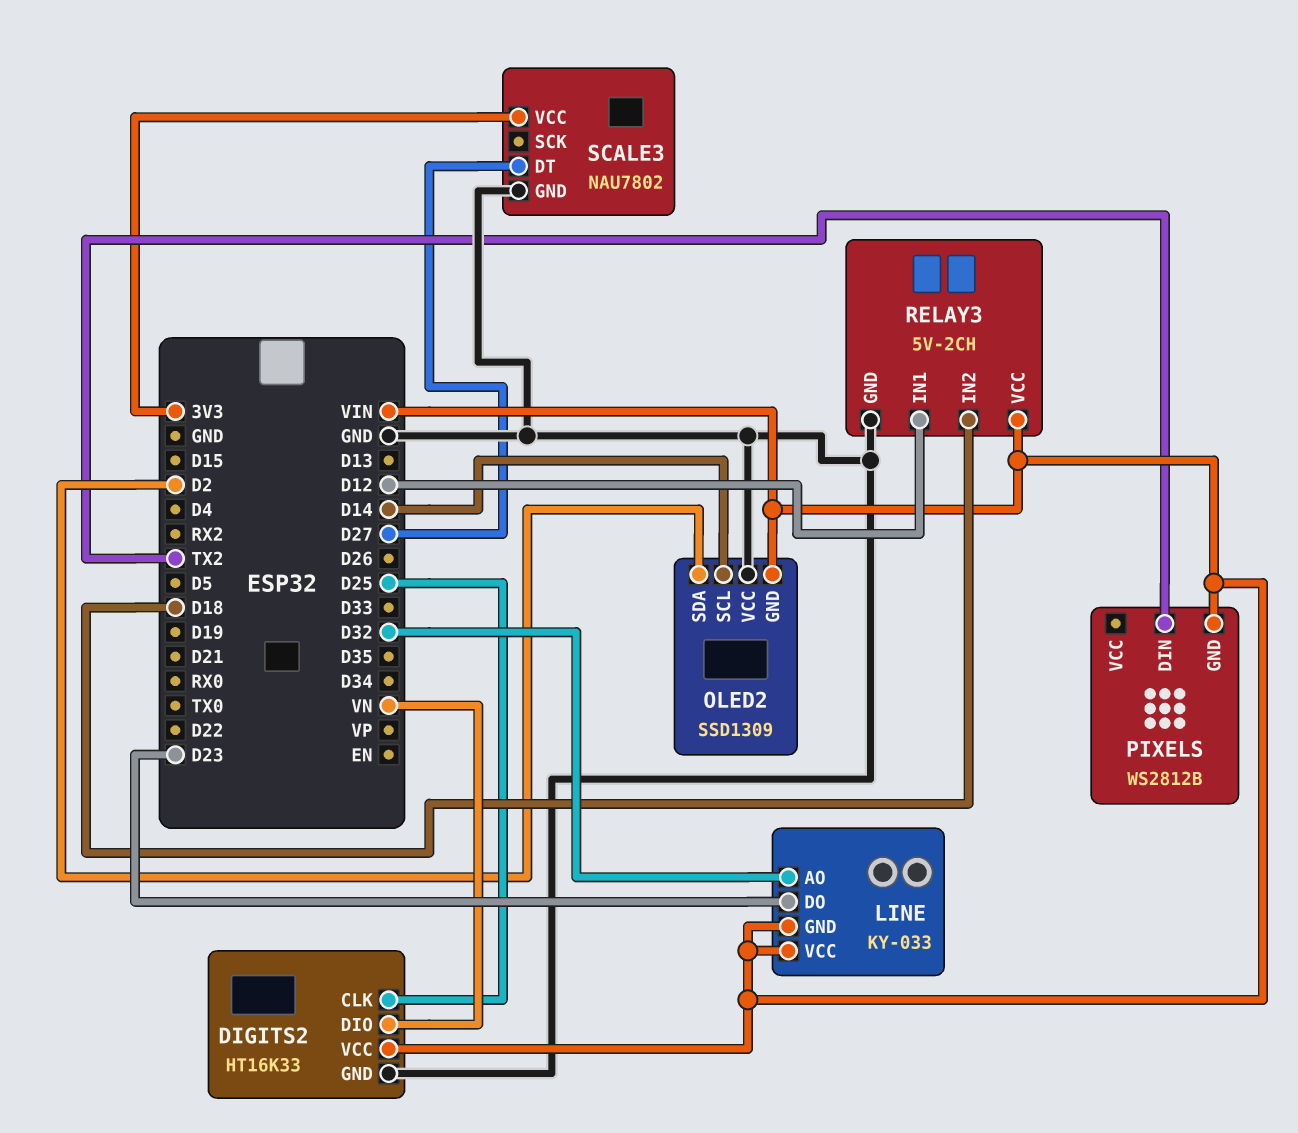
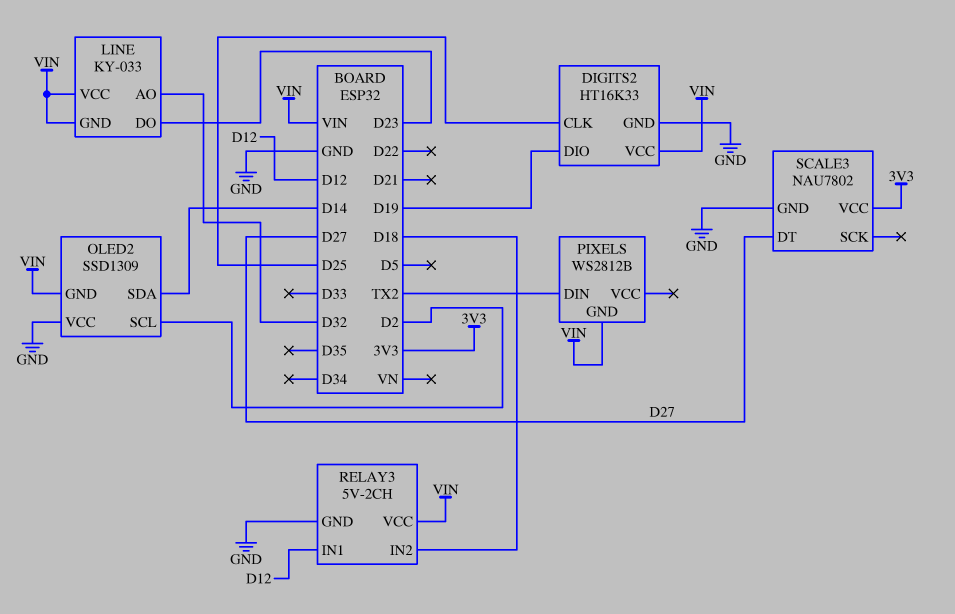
DIGITS2 pin DIO: VN -> D19
OLED2 pin SCL: D14 -> D2
OLED2 pin SDA: D2 -> D14

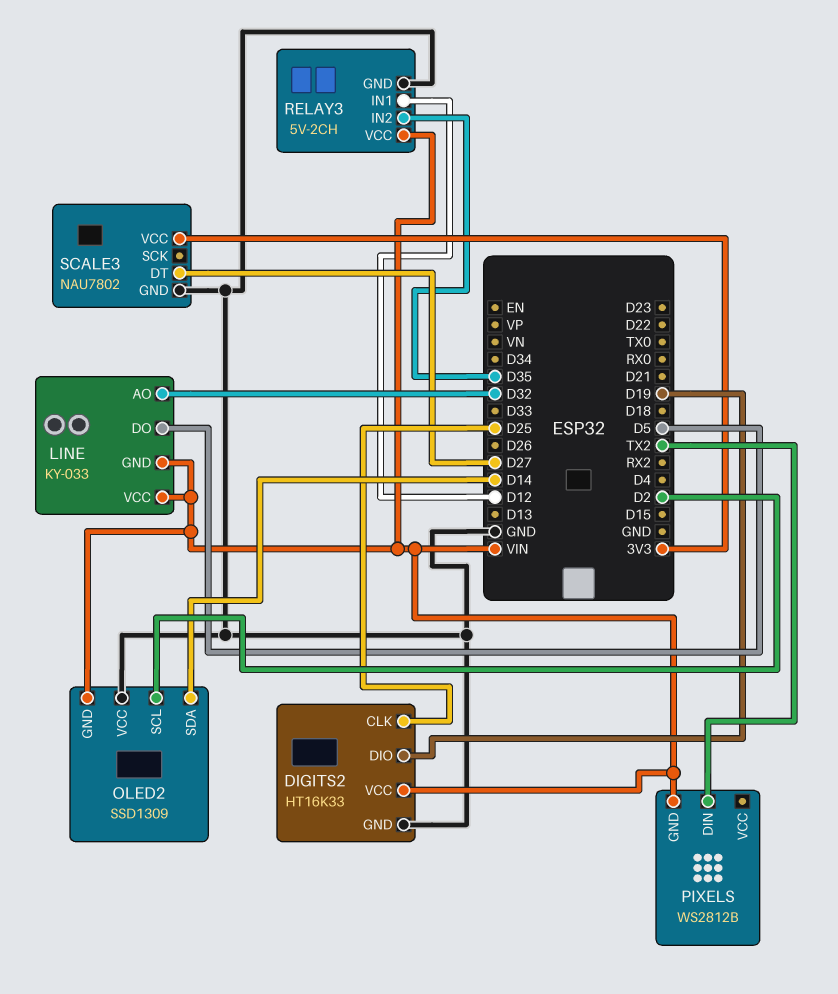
LINE pin DO: D23 -> D5
RELAY3 pin IN2: D18 -> D35

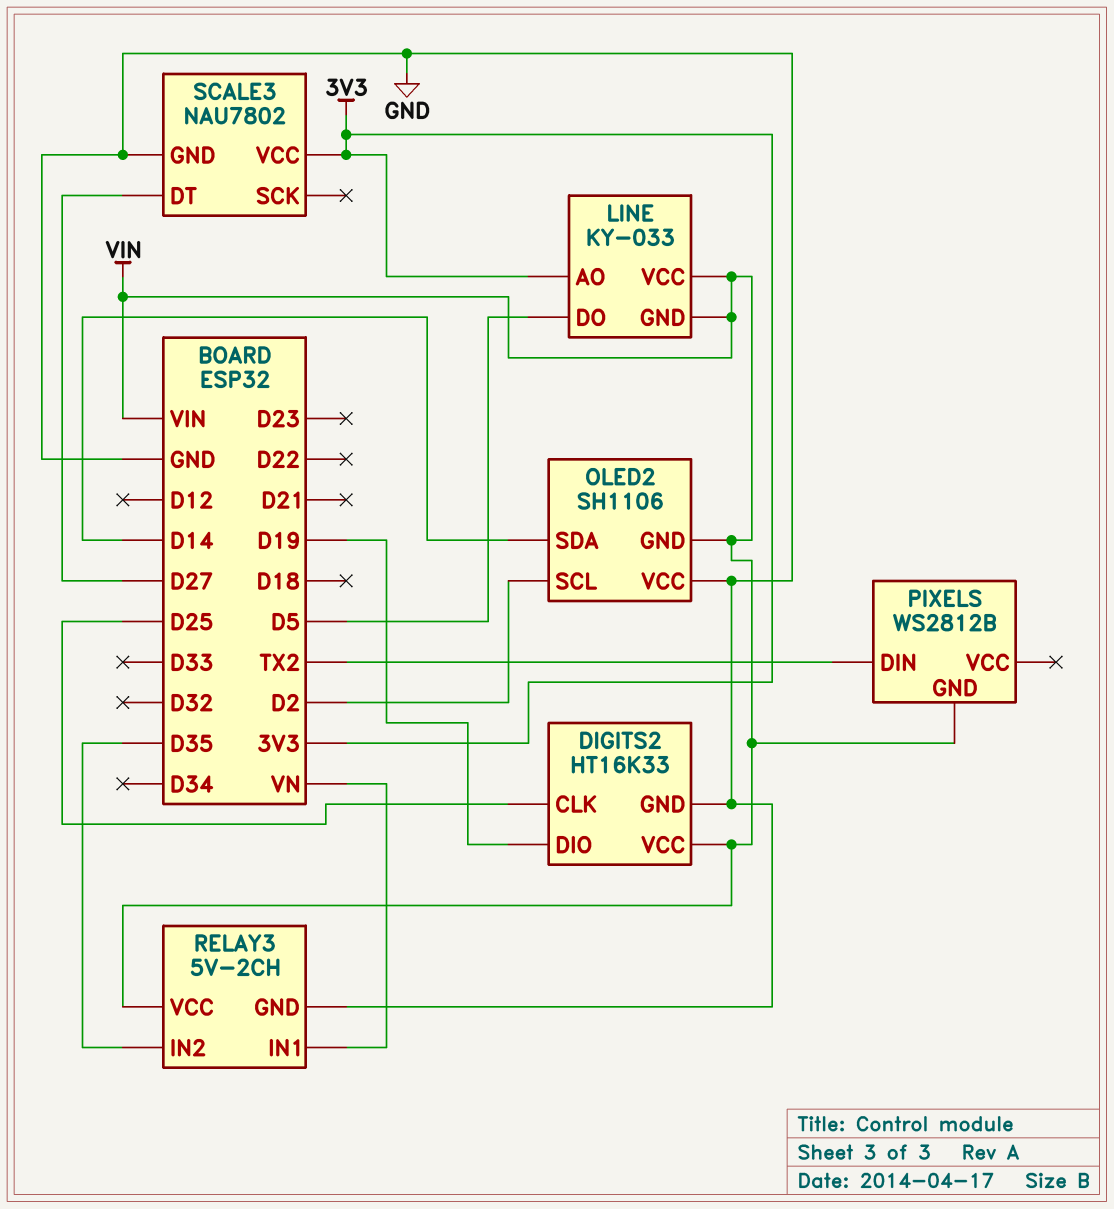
LINE pin AO: D32 -> 3V3
OLED2: SSD1309 -> SH1106
RELAY3 pin IN1: D12 -> VN

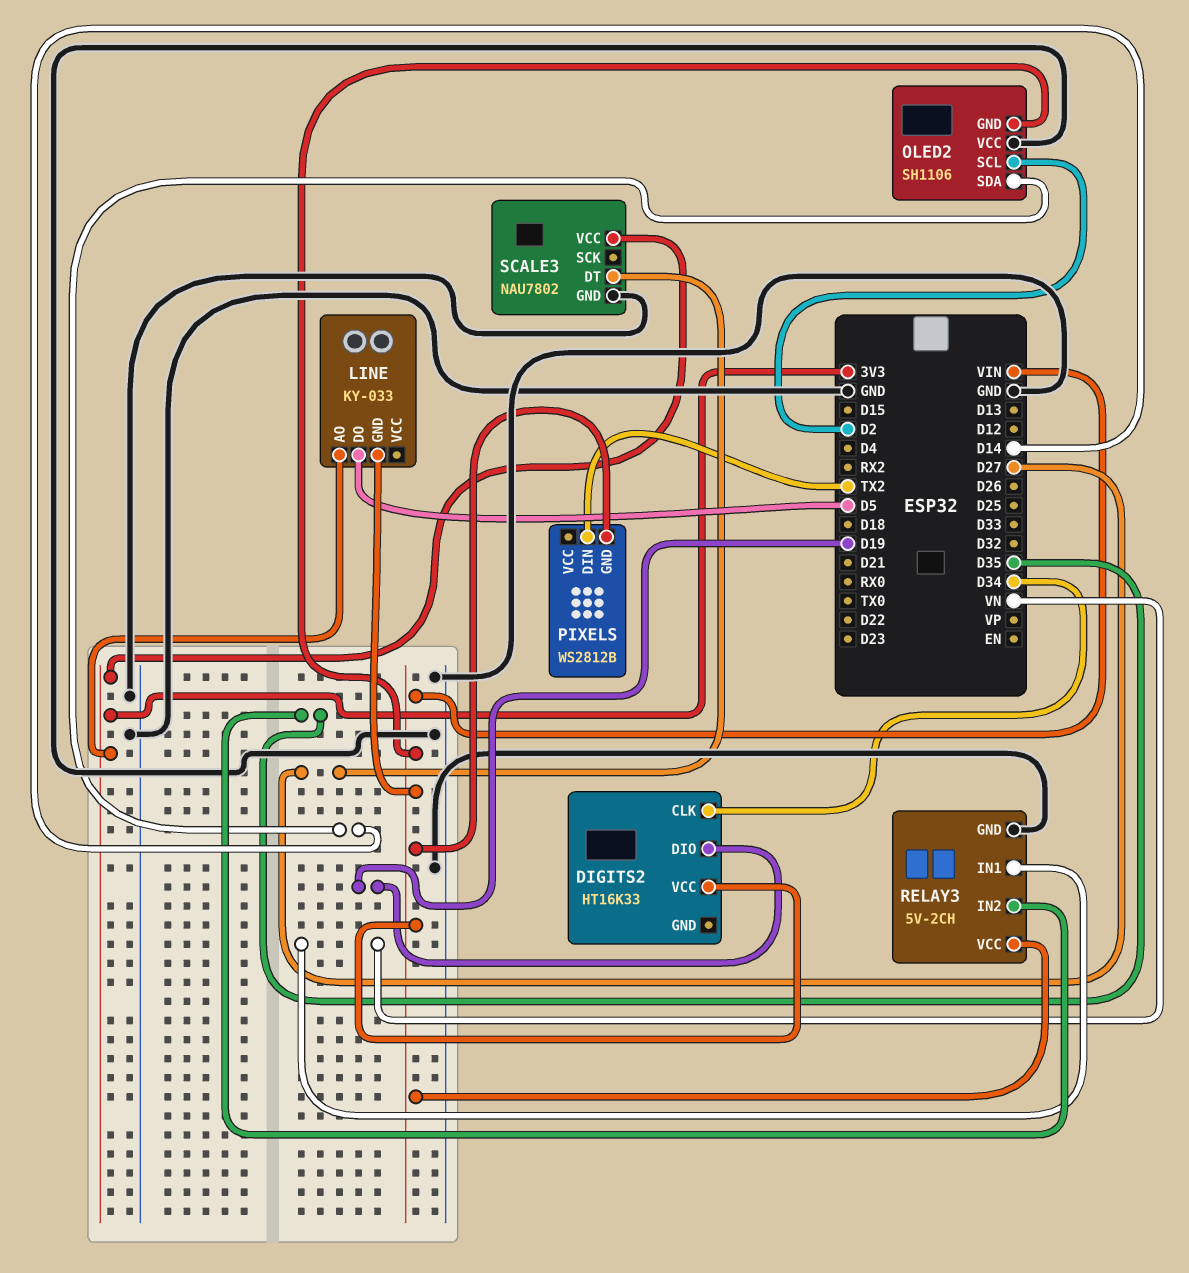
DIGITS2 pin CLK: D25 -> D34
DIGITS2 pin GND: GND -> none
LINE pin VCC: VIN -> none

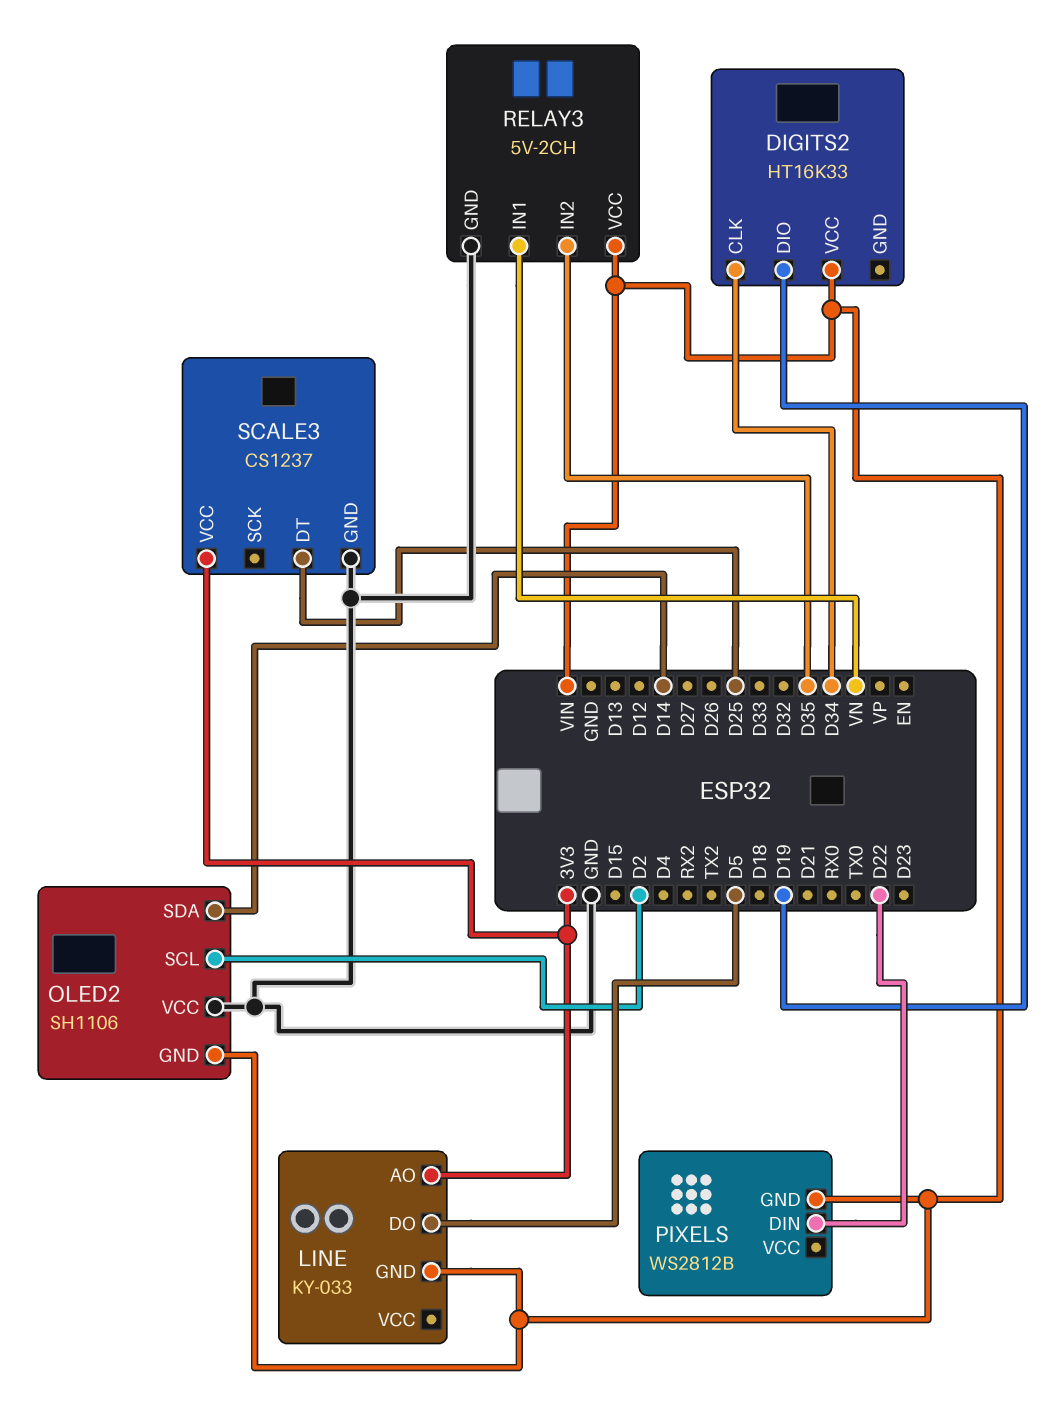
PIXELS pin DIN: TX2 -> D22
SCALE3: NAU7802 -> CS1237
SCALE3 pin DT: D27 -> D25

